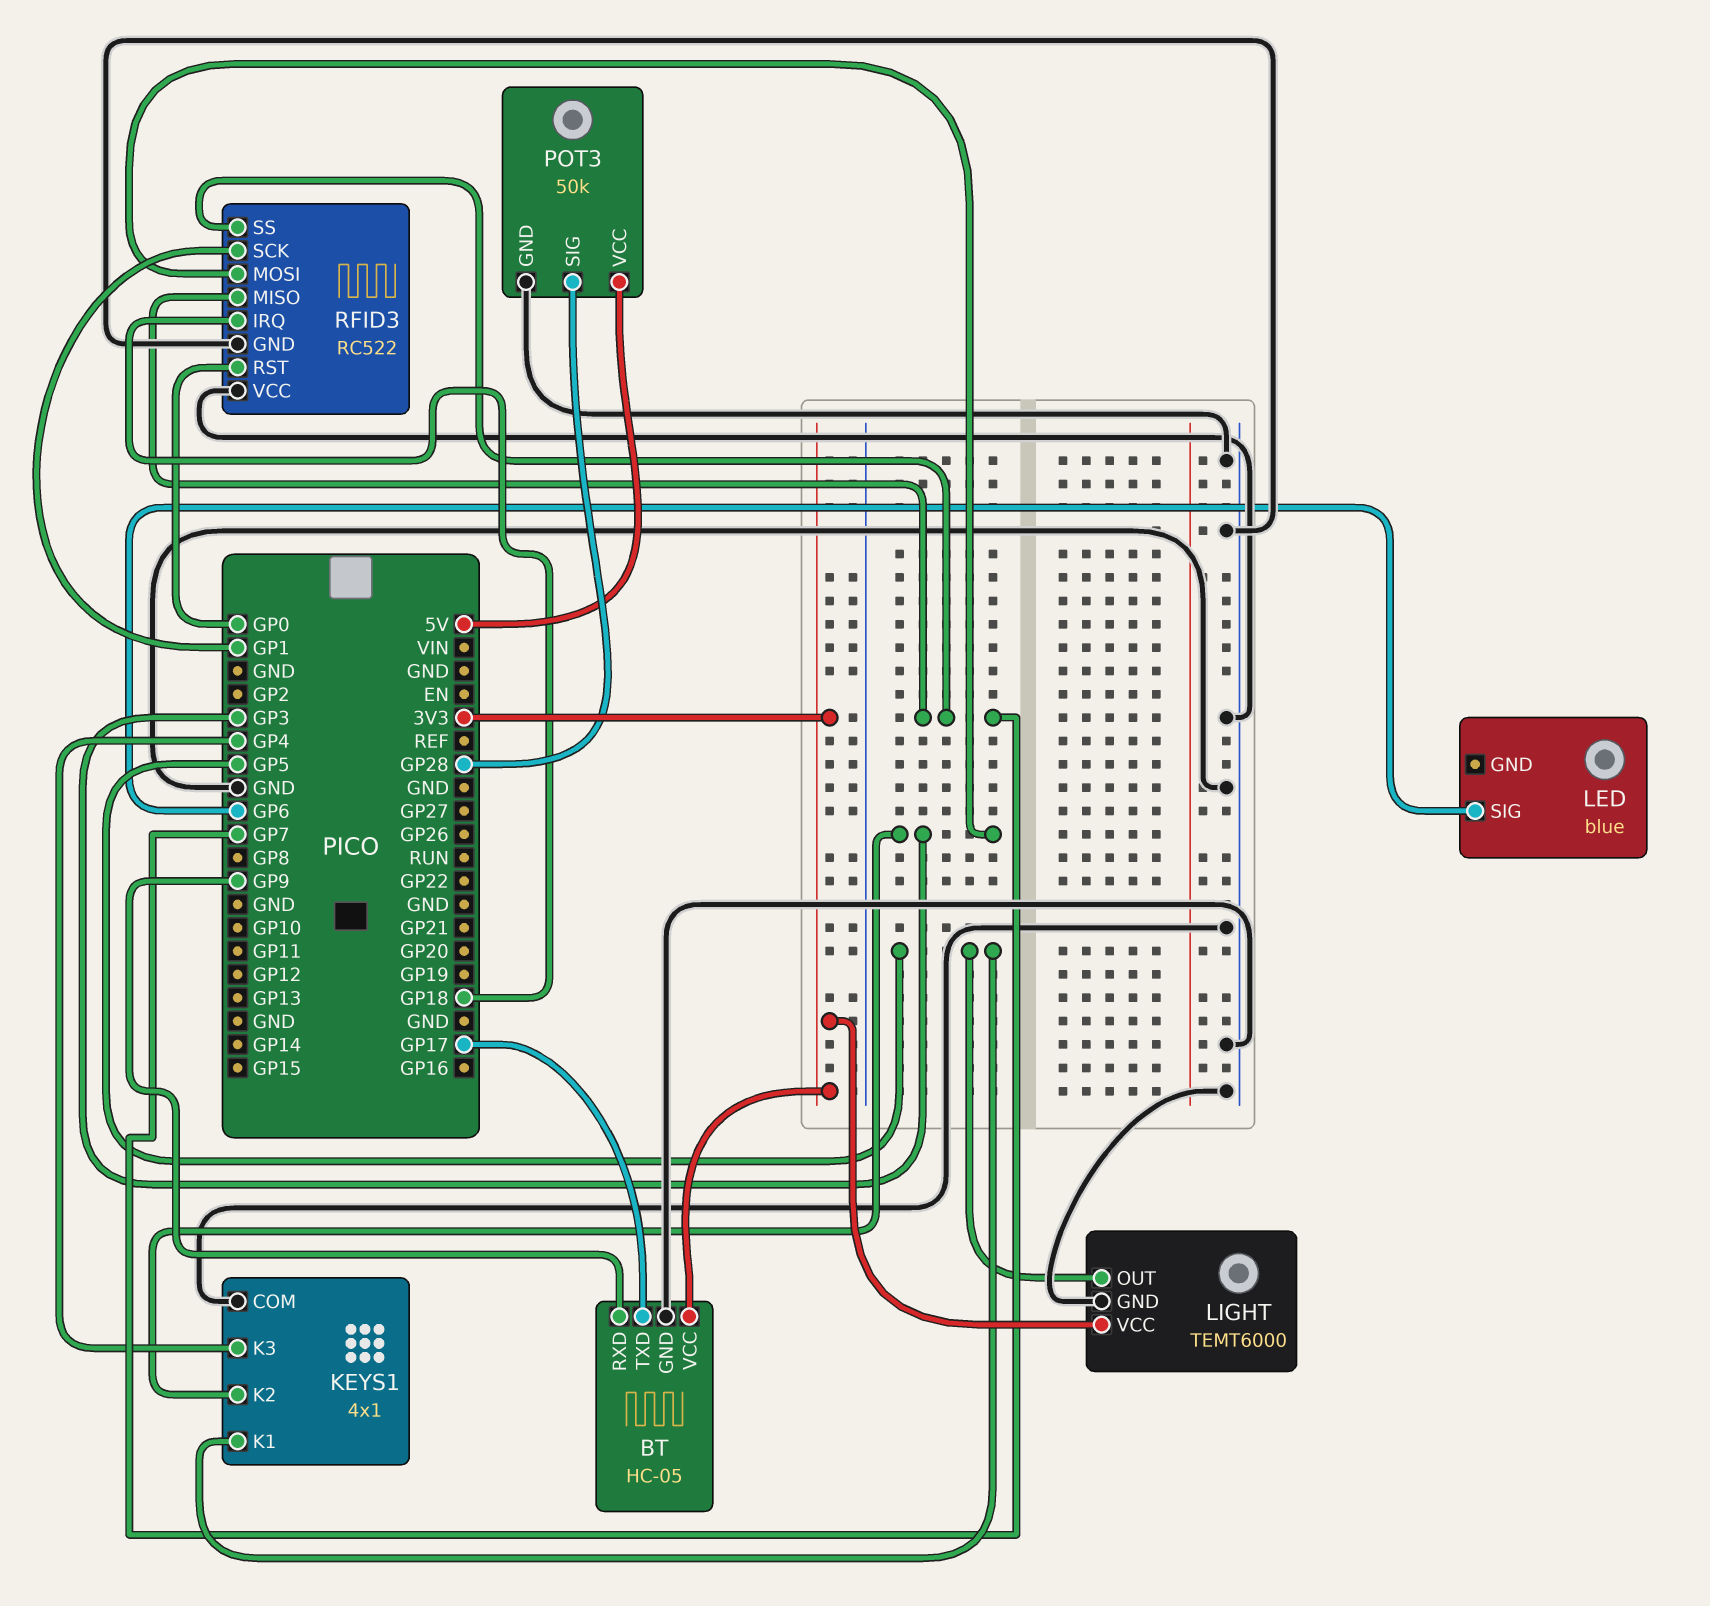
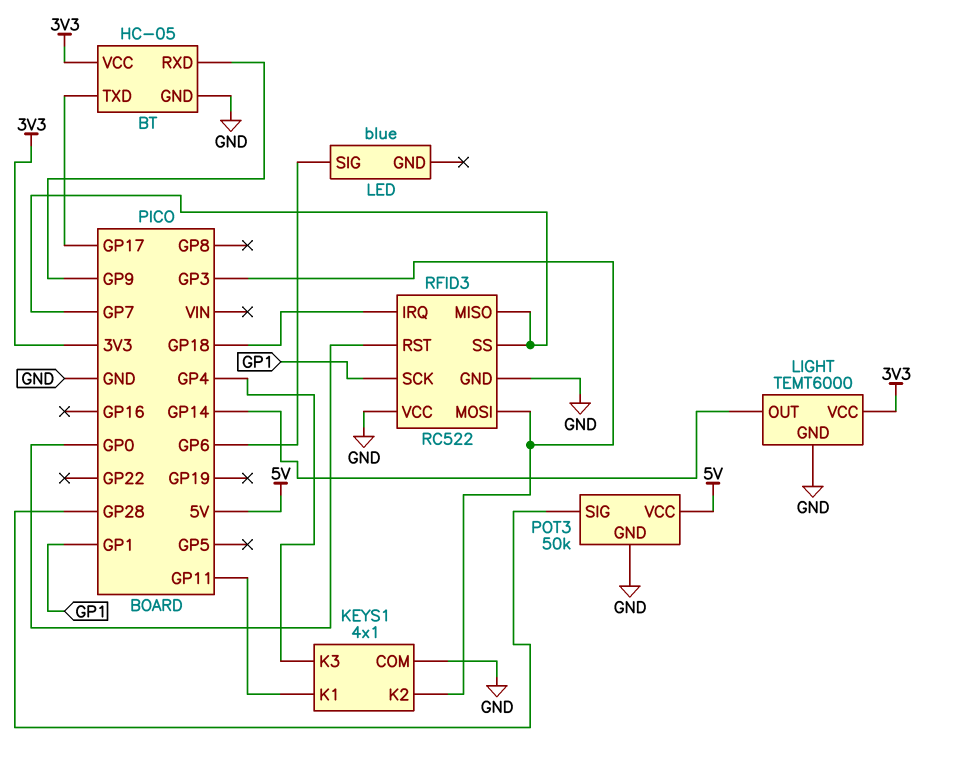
KEYS1 pin K1: GP5 -> GP11
LIGHT pin OUT: GP5 -> GP14

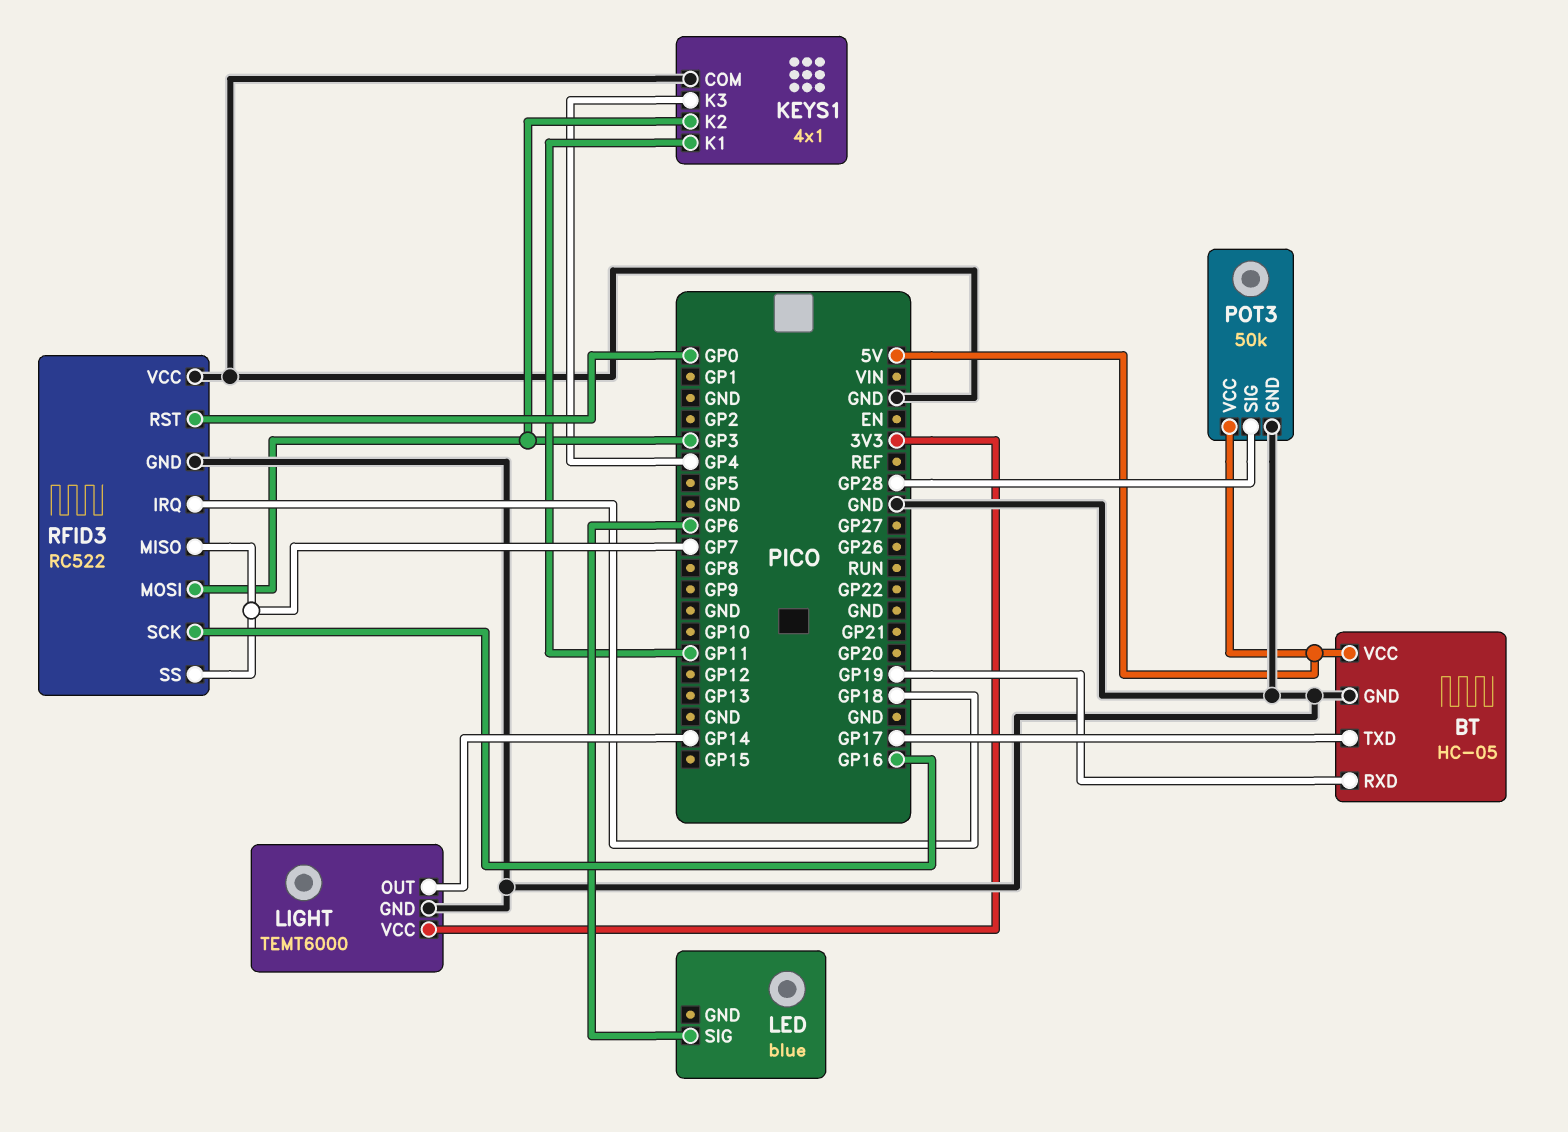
BT pin RXD: GP9 -> GP19
BT pin VCC: 3V3 -> 5V
RFID3 pin SCK: GP1 -> GP16

